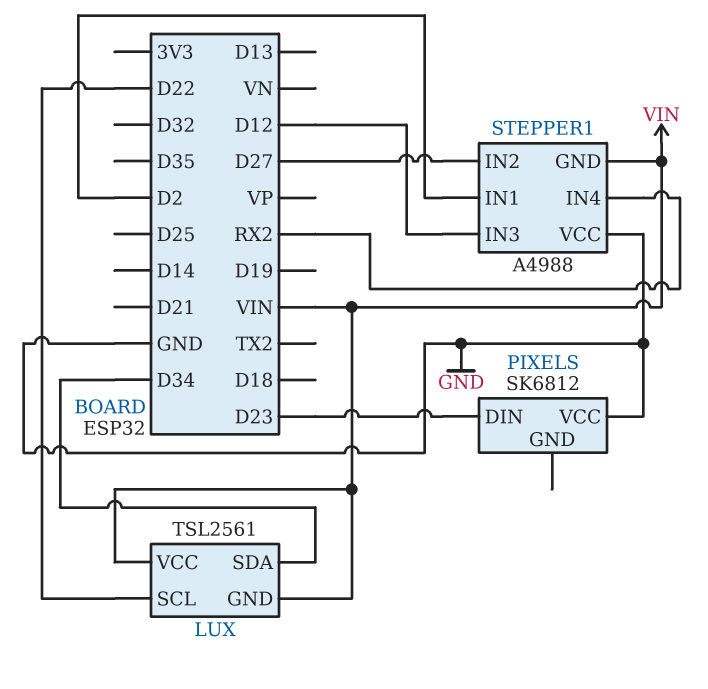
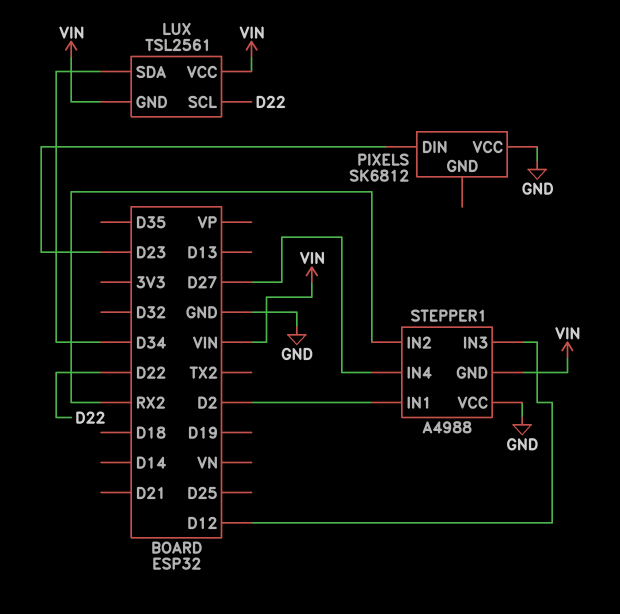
STEPPER1 pin IN2: D27 -> RX2
STEPPER1 pin IN4: RX2 -> D27

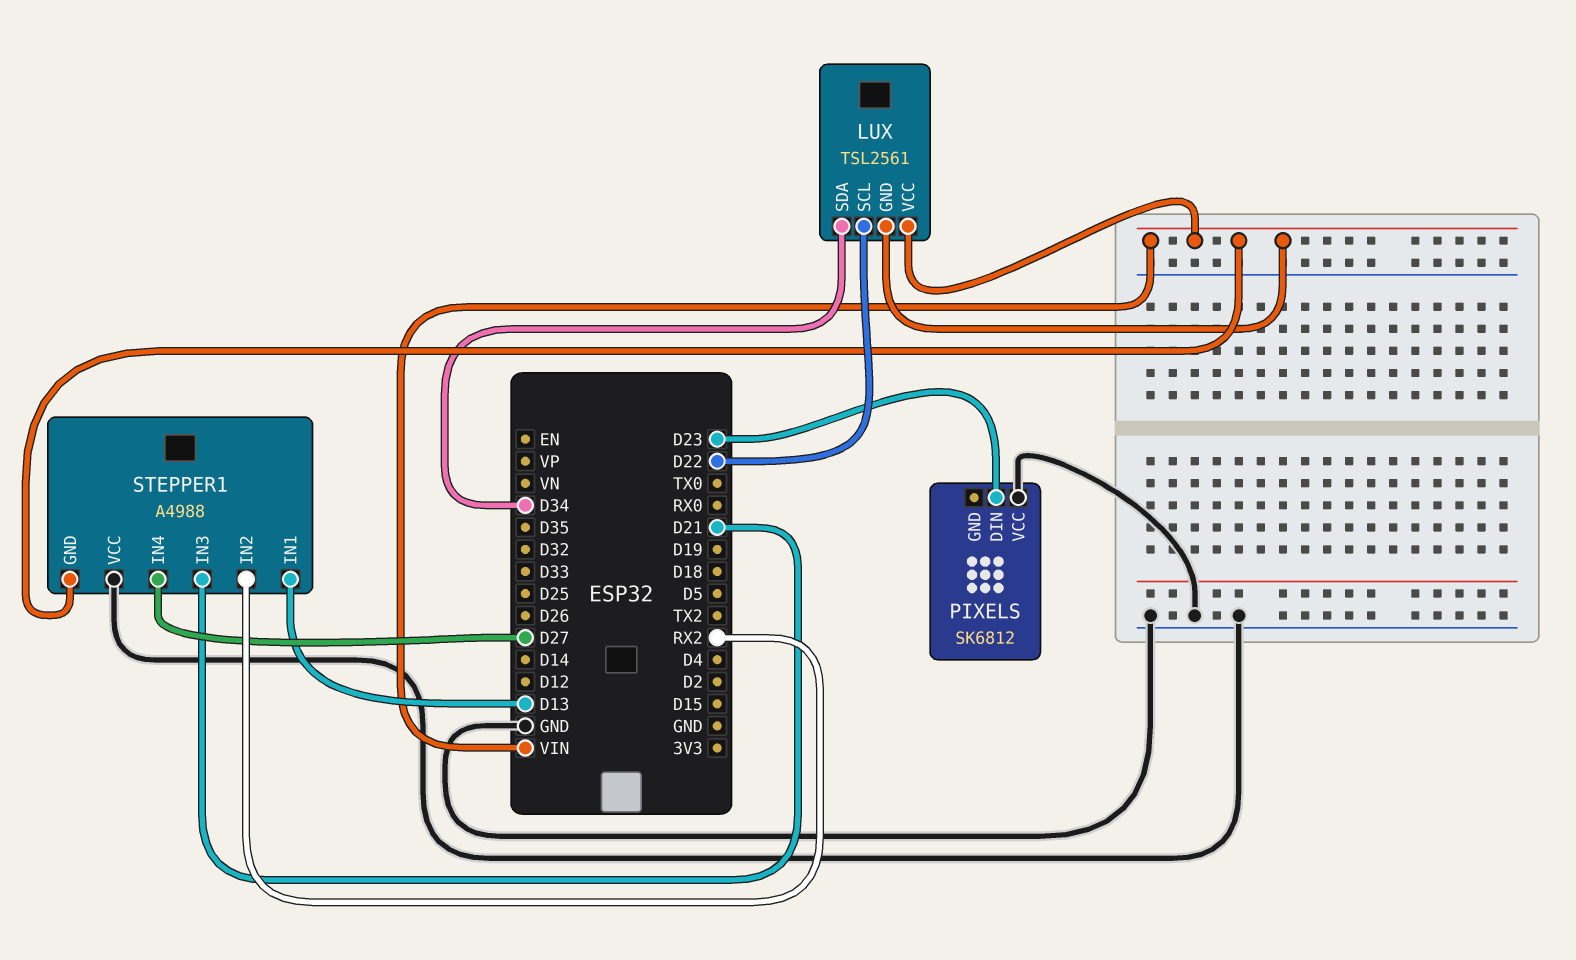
STEPPER1 pin IN1: D2 -> D13
STEPPER1 pin IN3: D12 -> D21

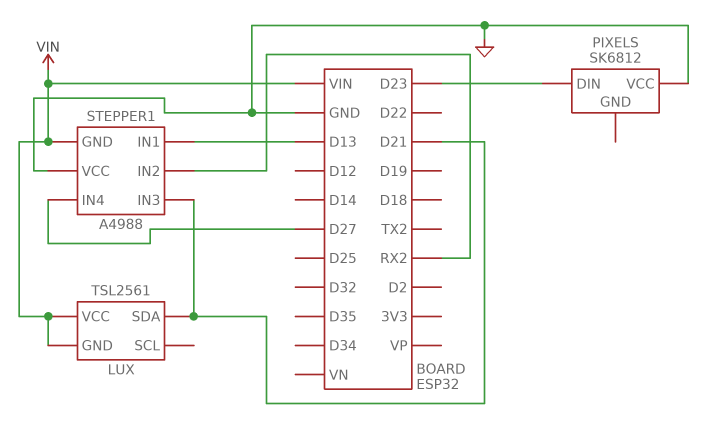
LUX pin SCL: D22 -> none
LUX pin SDA: D34 -> D21

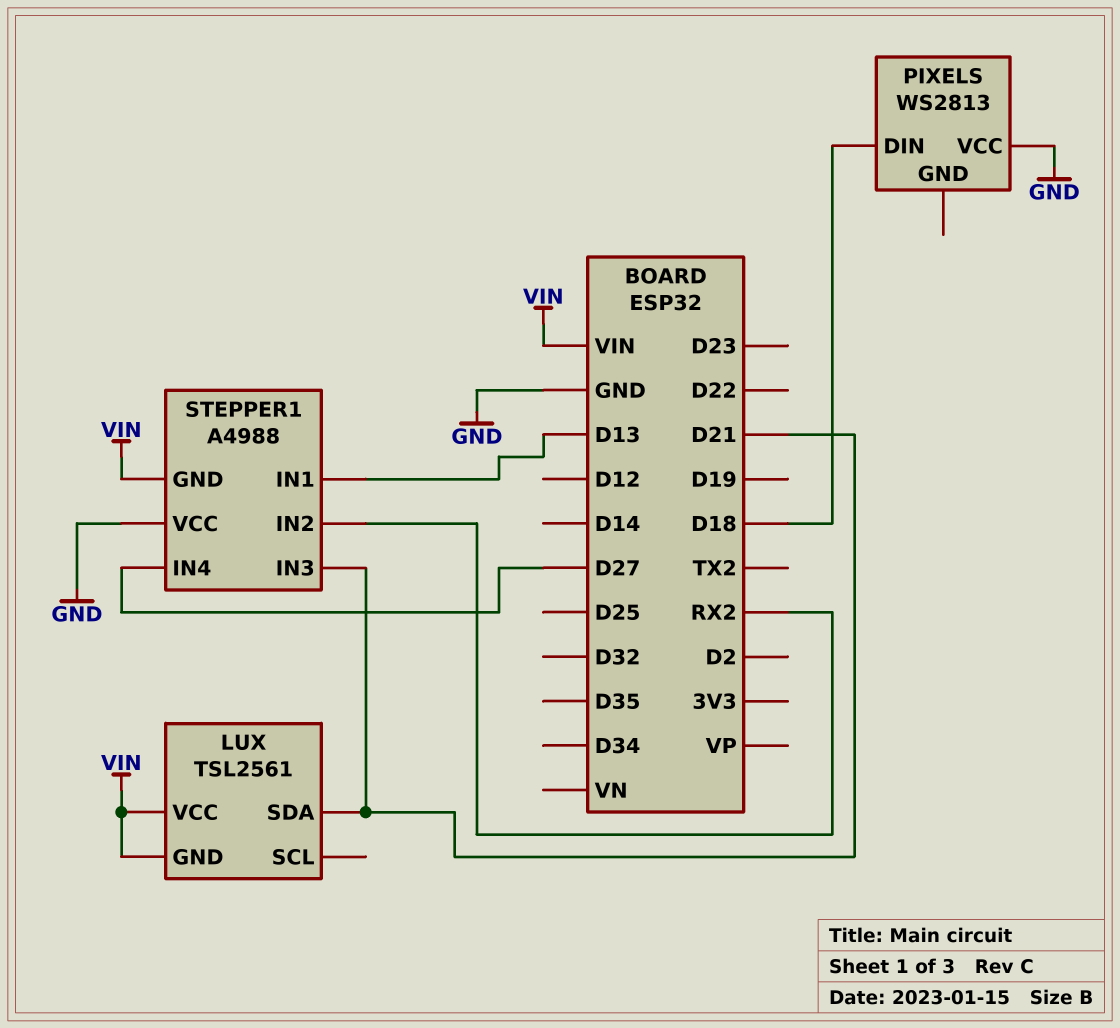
PIXELS: SK6812 -> WS2813
PIXELS pin DIN: D23 -> D18

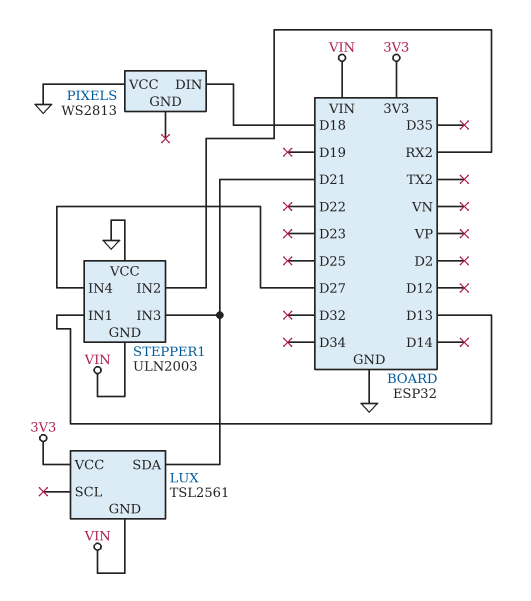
LUX pin VCC: VIN -> 3V3
STEPPER1: A4988 -> ULN2003

